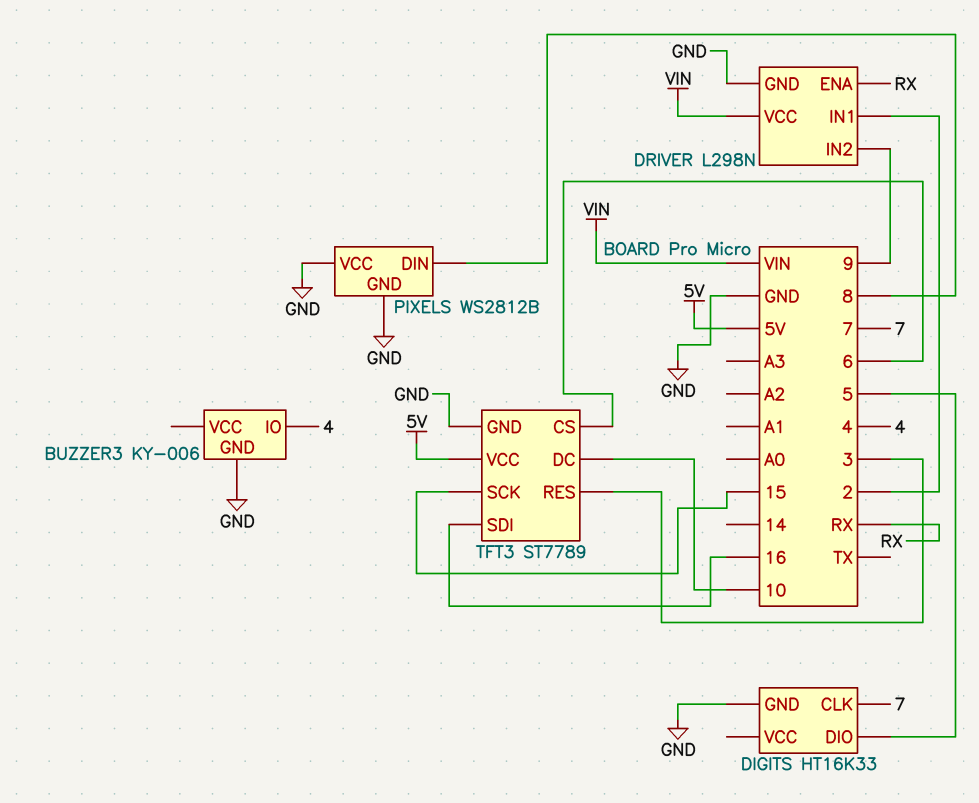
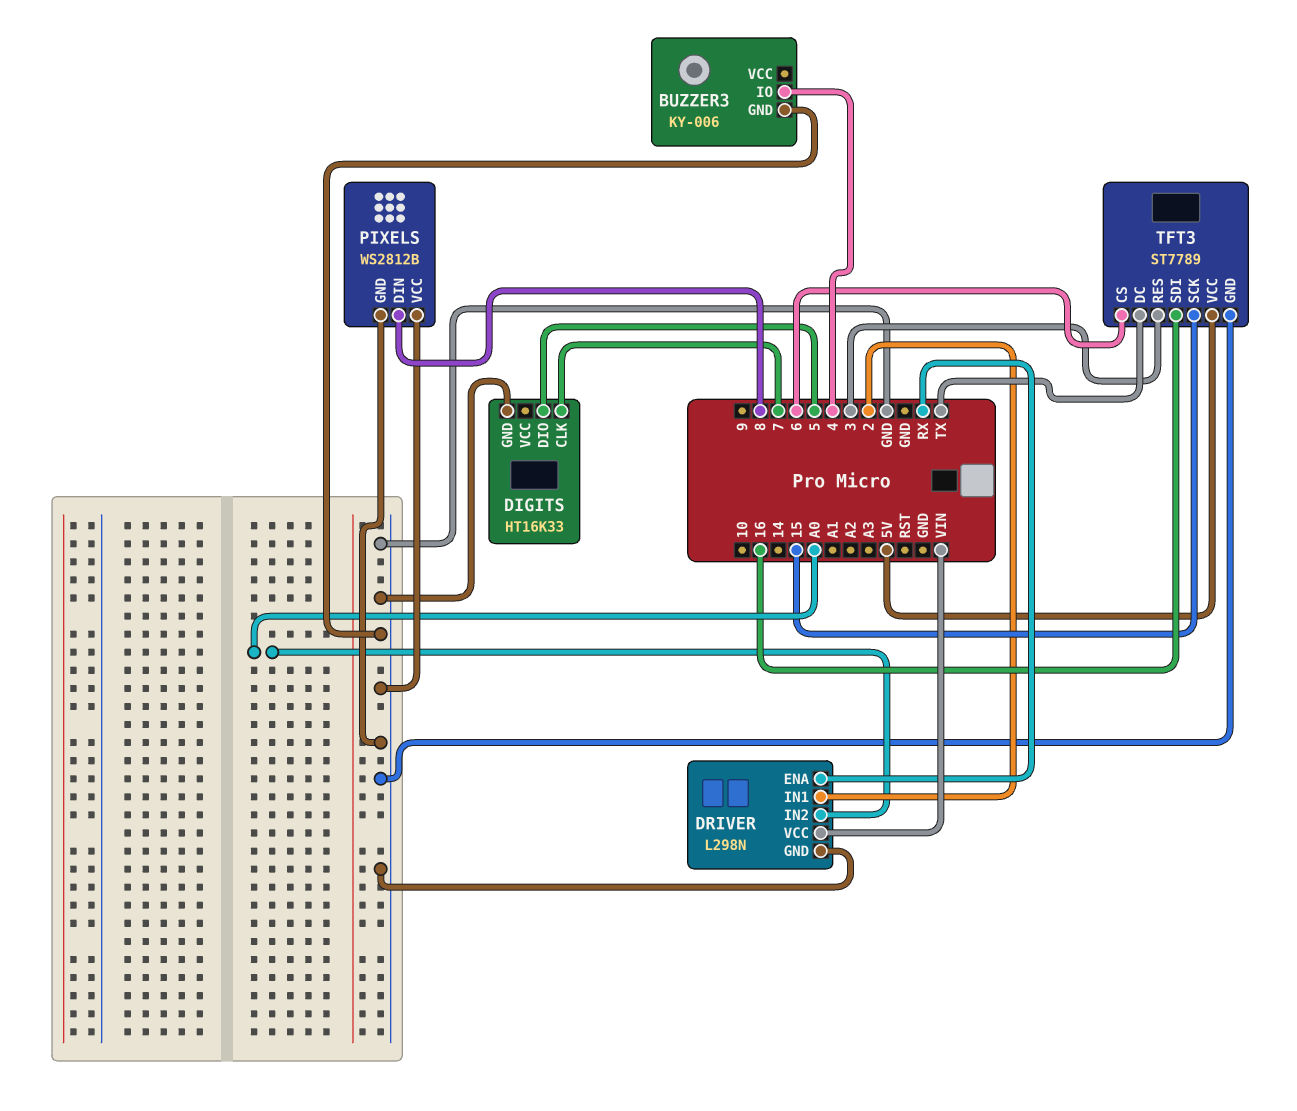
DRIVER pin IN2: 9 -> A0
TFT3 pin DC: 10 -> TX

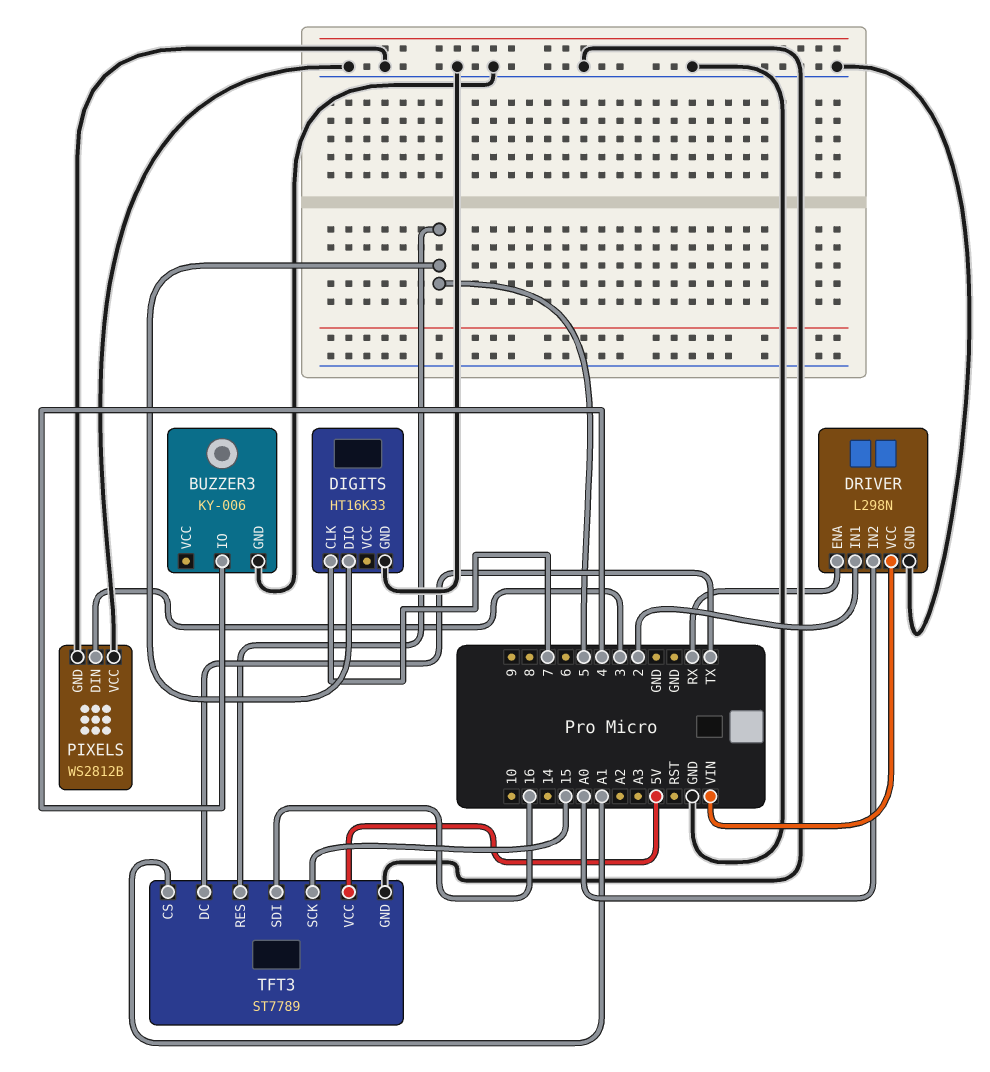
PIXELS pin DIN: 8 -> 3
TFT3 pin CS: 6 -> A1
TFT3 pin RES: 3 -> 5

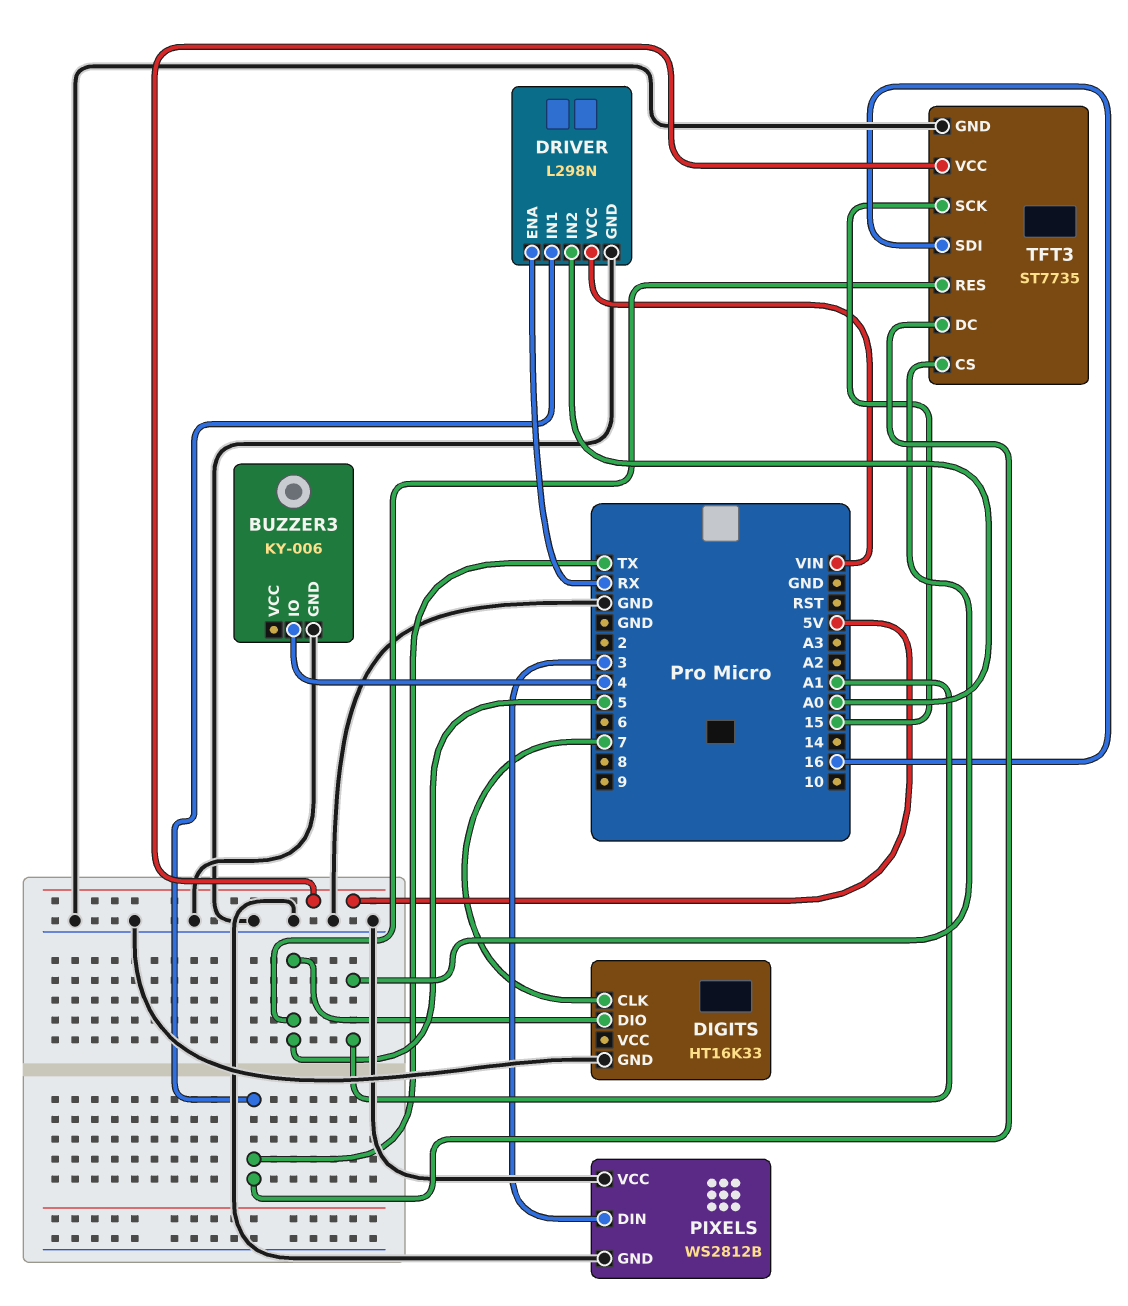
DRIVER pin IN1: 2 -> TX
TFT3: ST7789 -> ST7735

